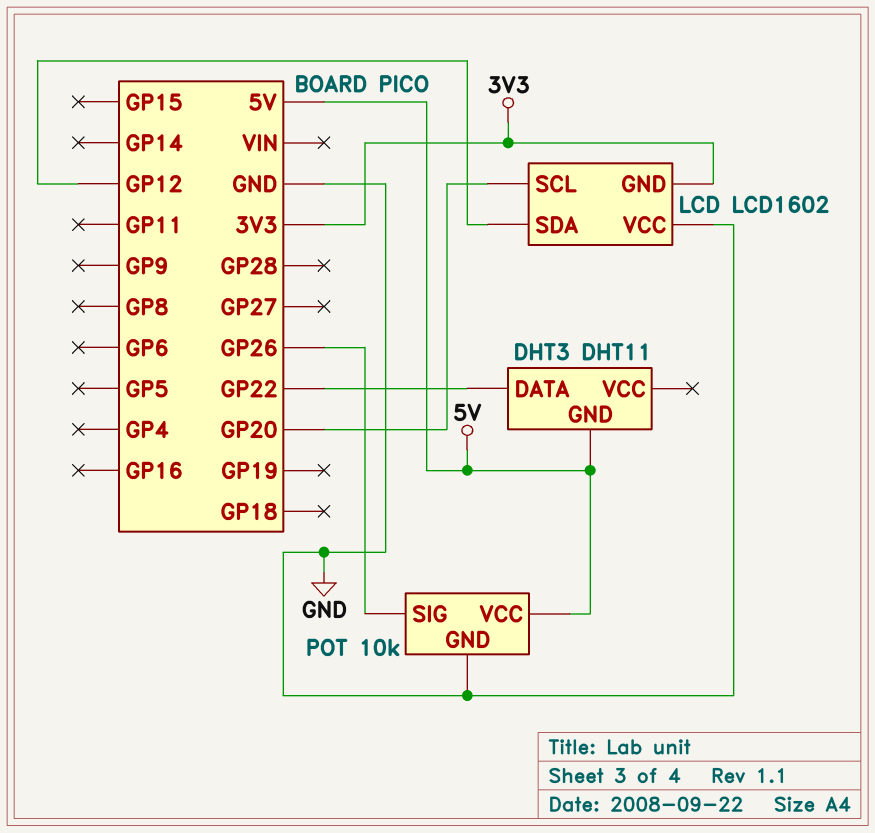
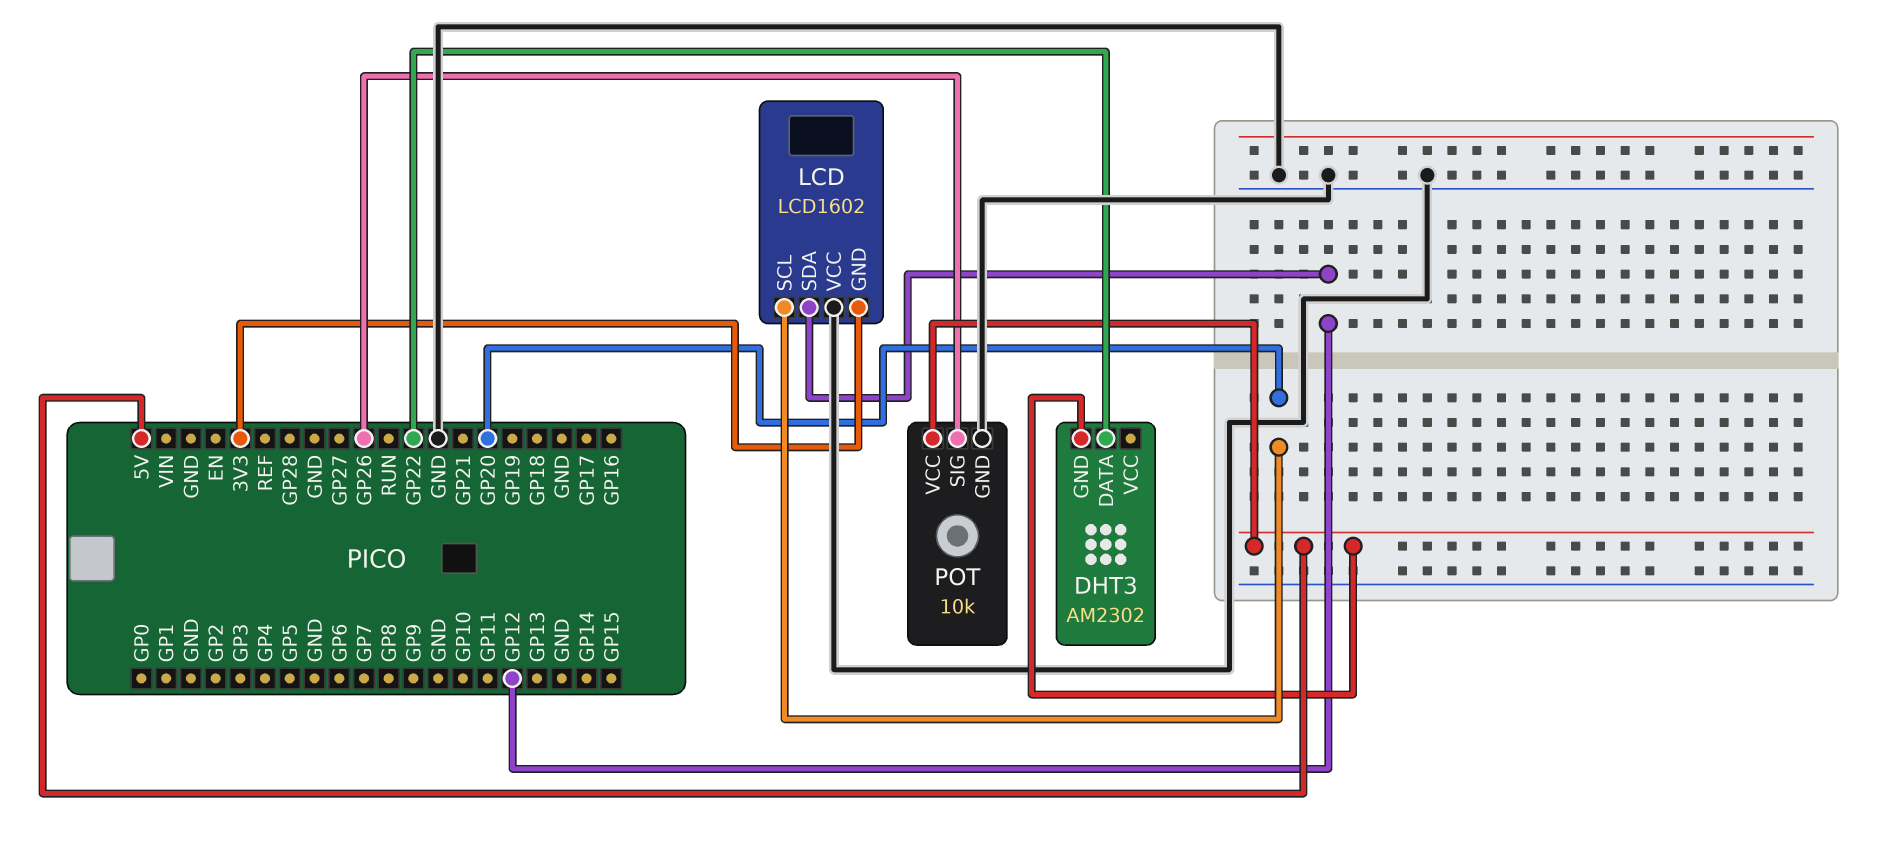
DHT3: DHT11 -> AM2302

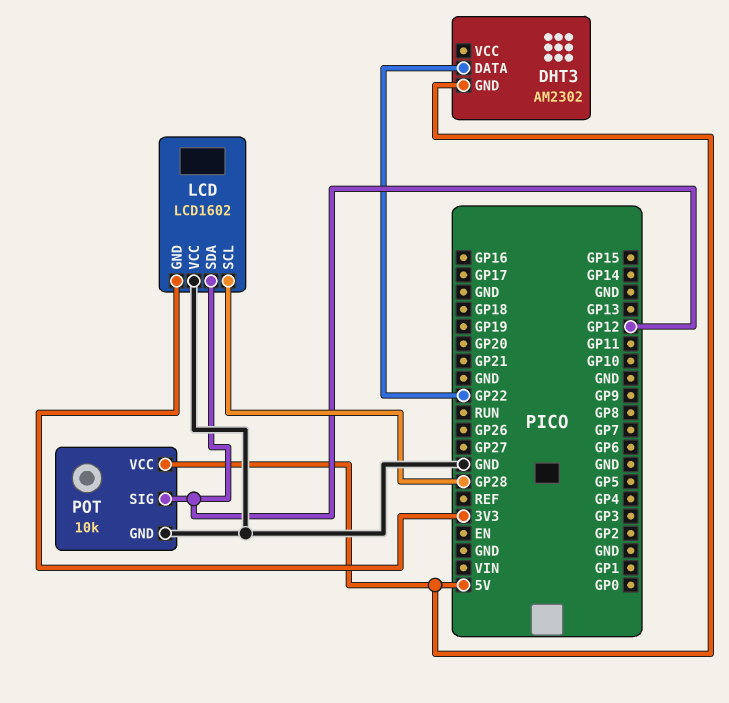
LCD pin SCL: GP20 -> GP28
POT pin SIG: GP26 -> GP12

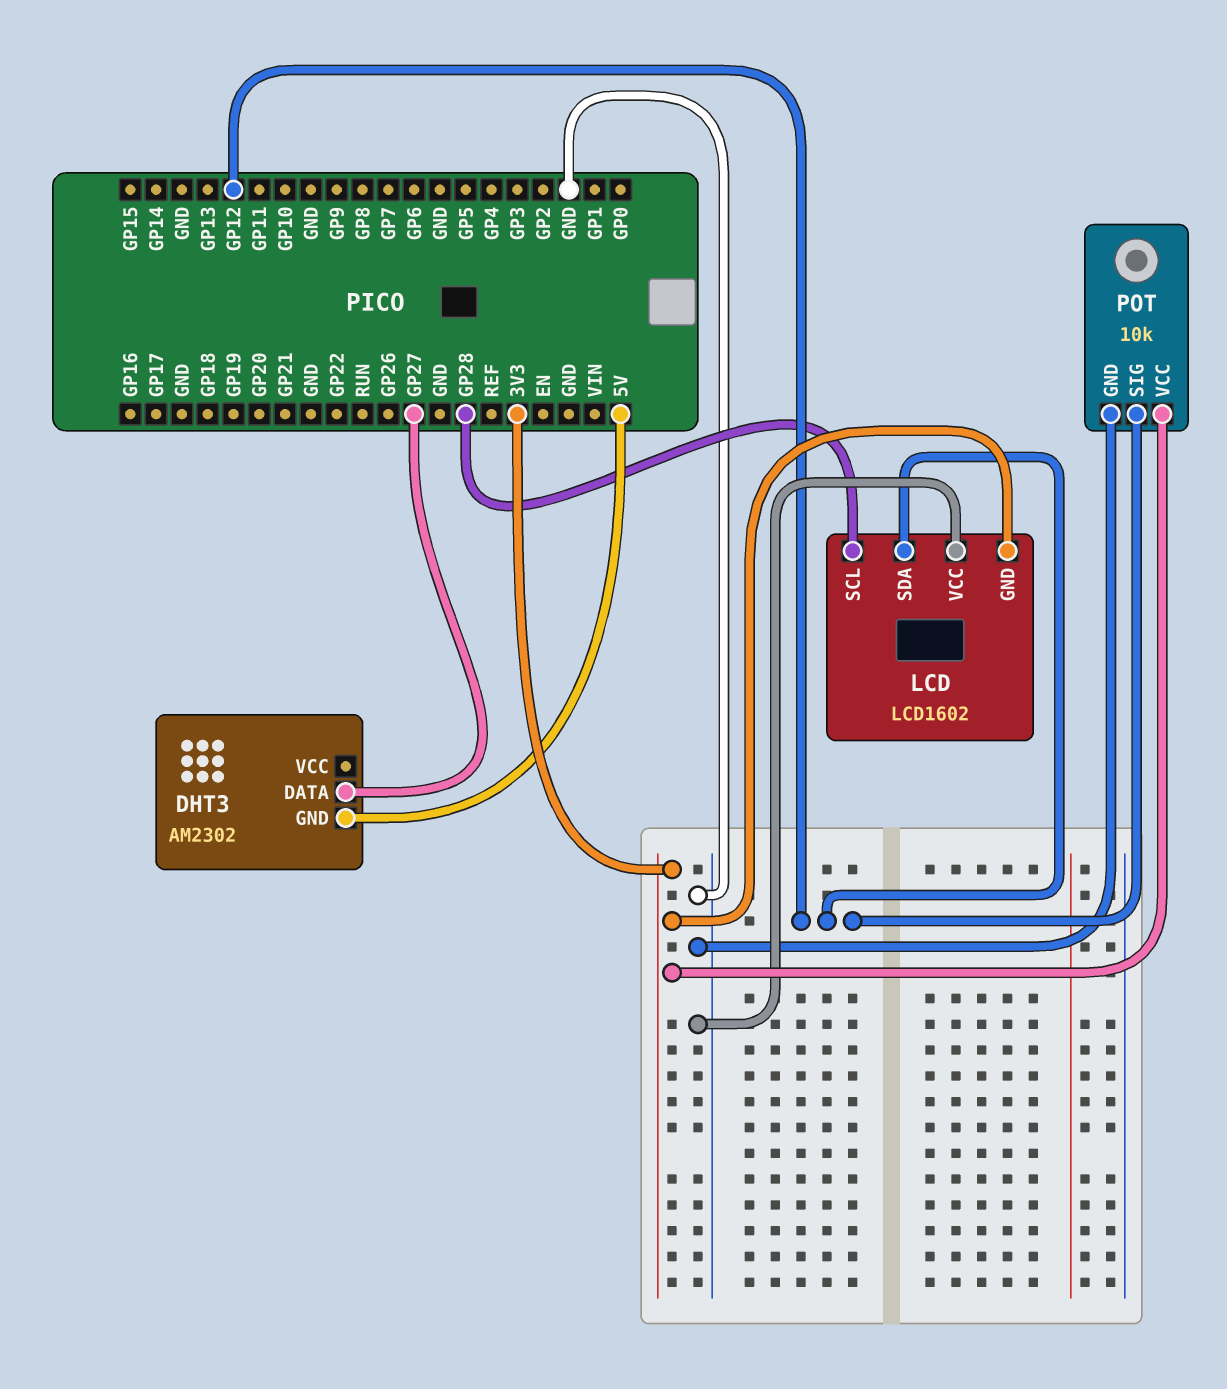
DHT3 pin DATA: GP22 -> GP27
POT pin VCC: 5V -> 3V3

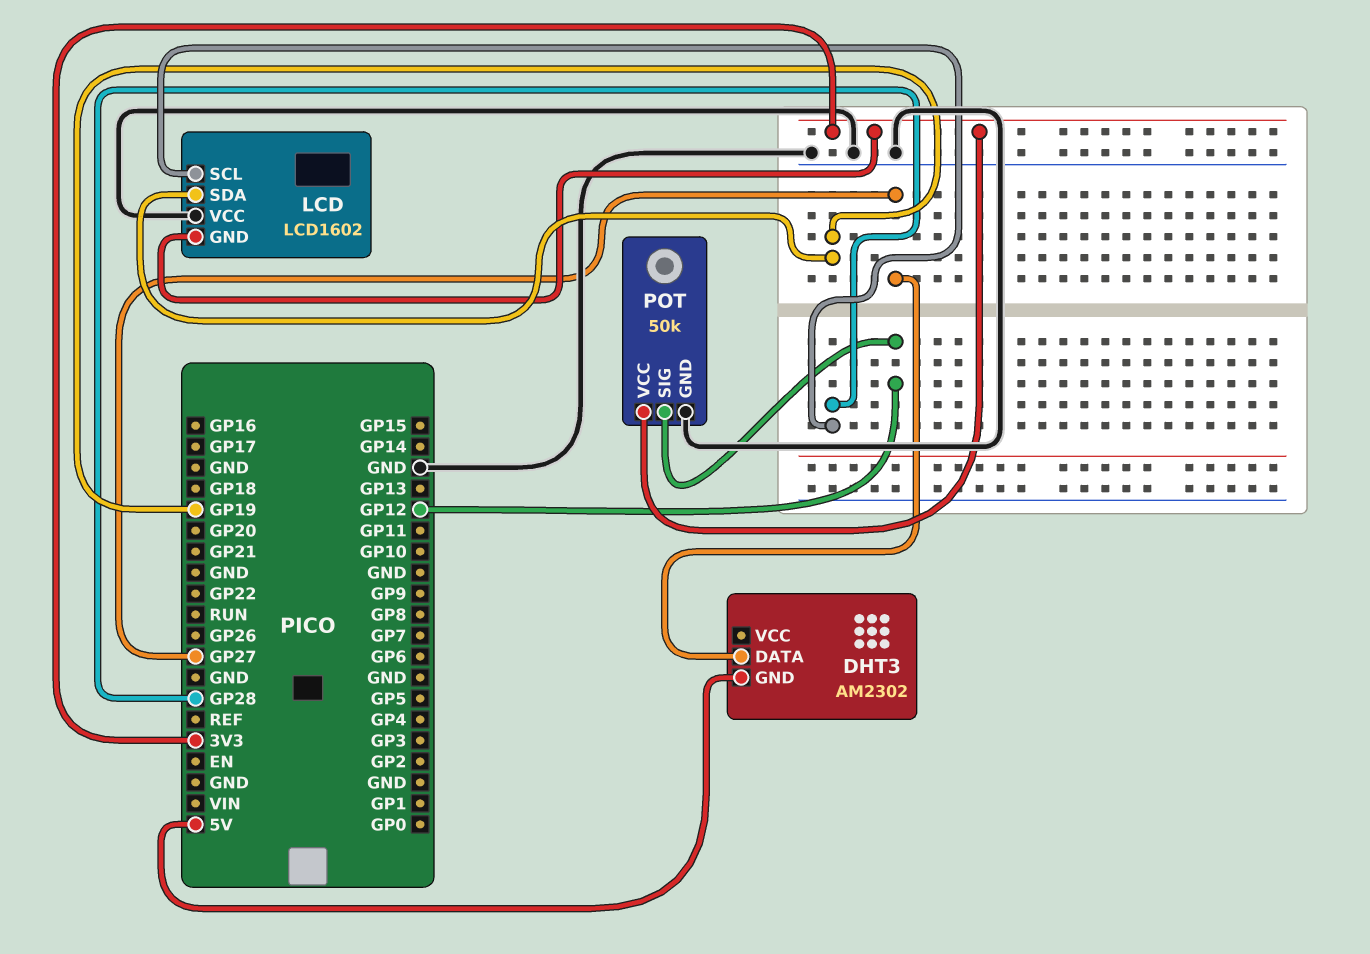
LCD pin SDA: GP12 -> GP19
POT: 10k -> 50k

